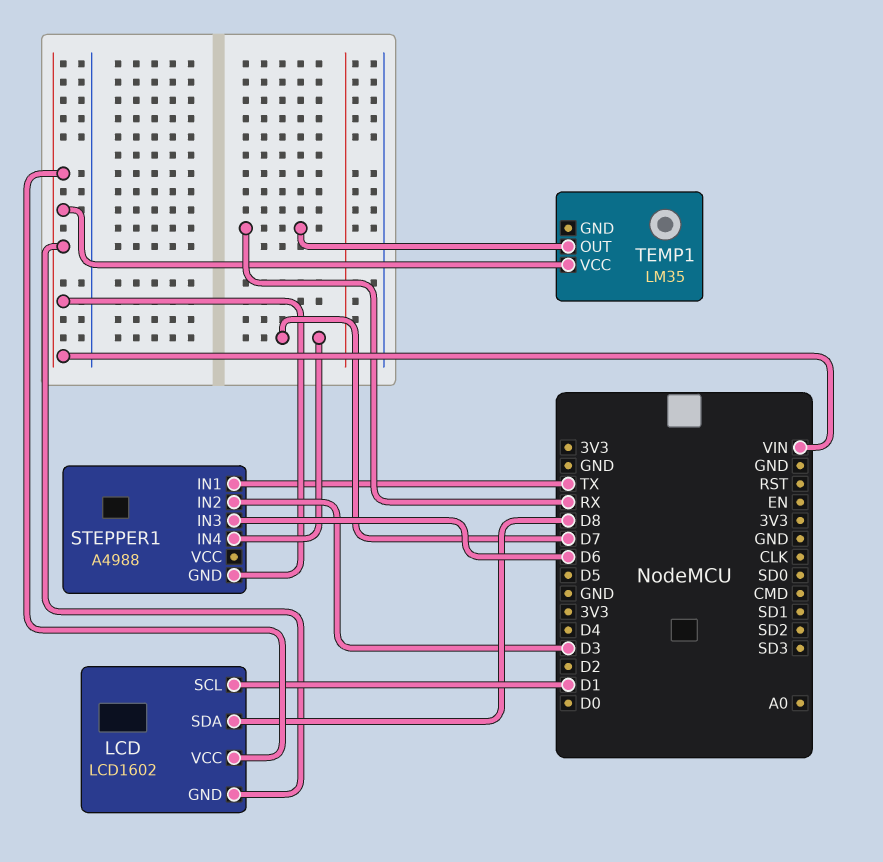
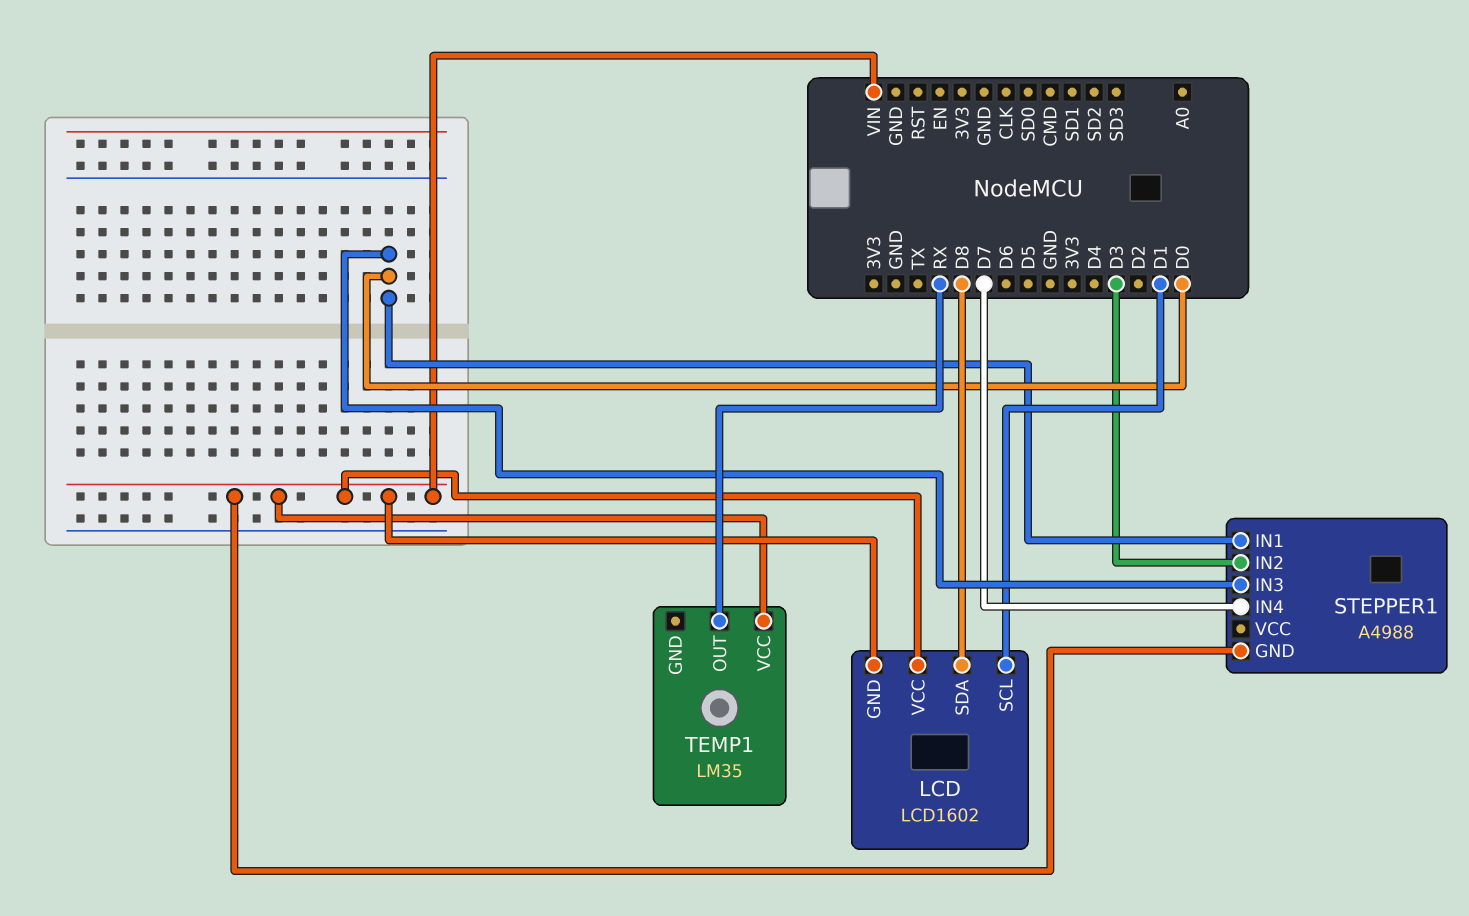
STEPPER1 pin IN1: TX -> D0
STEPPER1 pin IN3: D6 -> D0

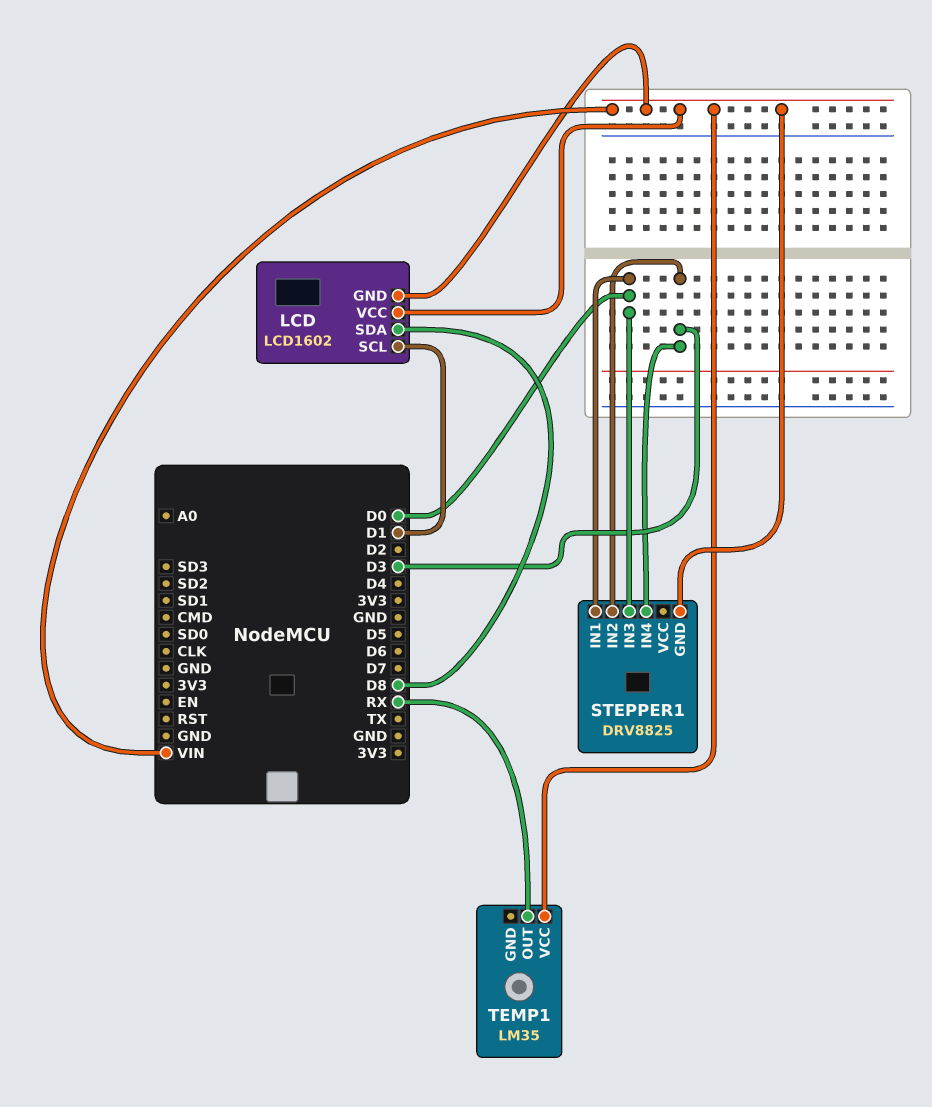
STEPPER1: A4988 -> DRV8825
STEPPER1 pin IN4: D7 -> D3

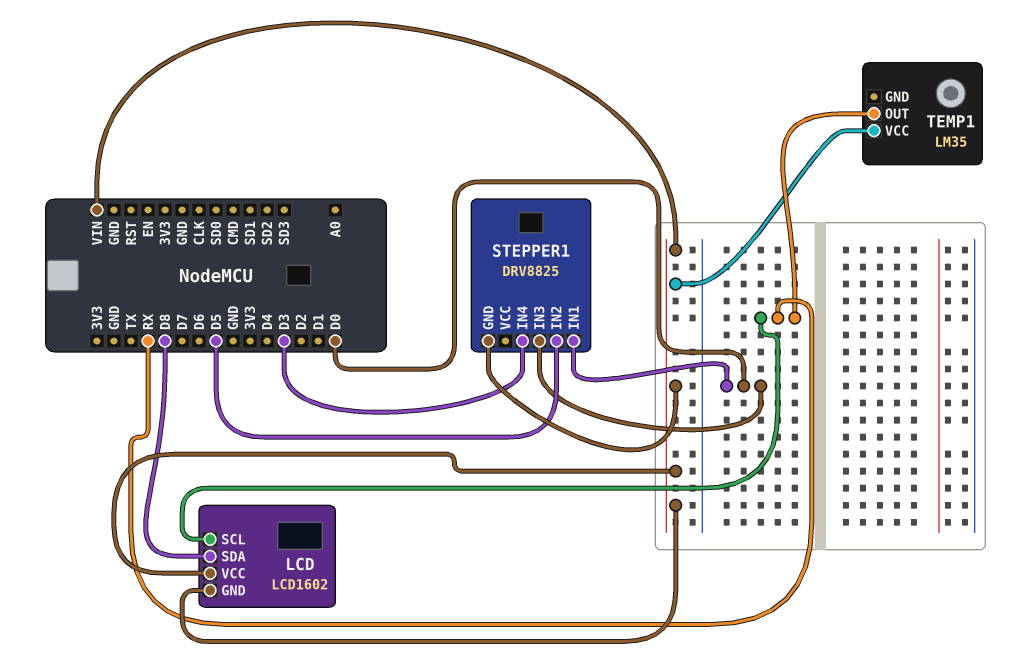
LCD pin SCL: D1 -> RX
STEPPER1 pin IN2: D3 -> D5

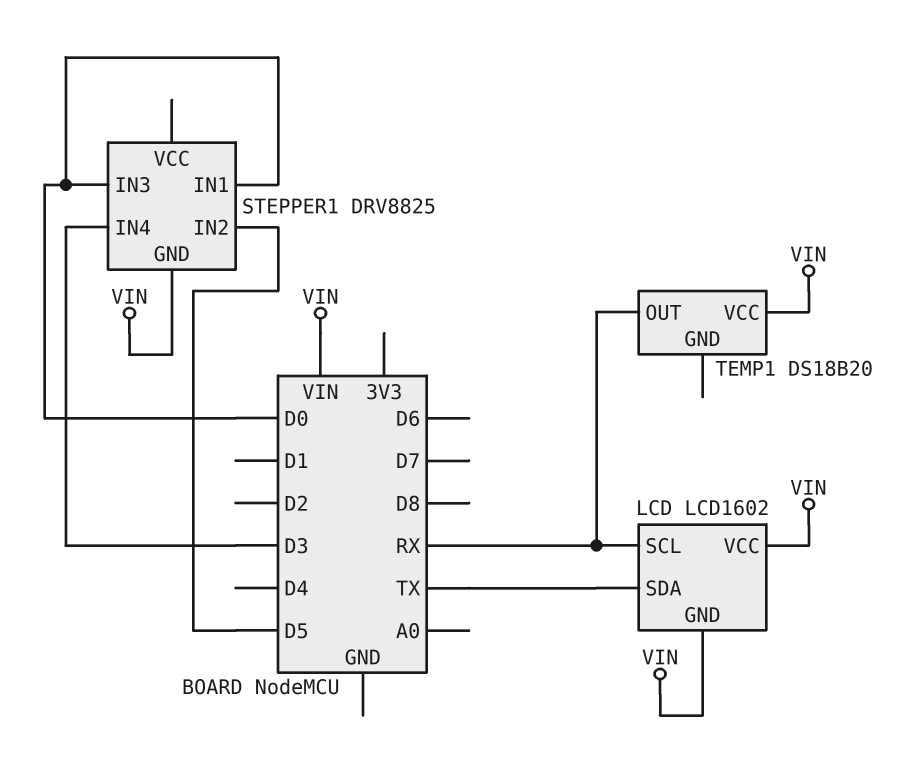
LCD pin SDA: D8 -> TX
TEMP1: LM35 -> DS18B20

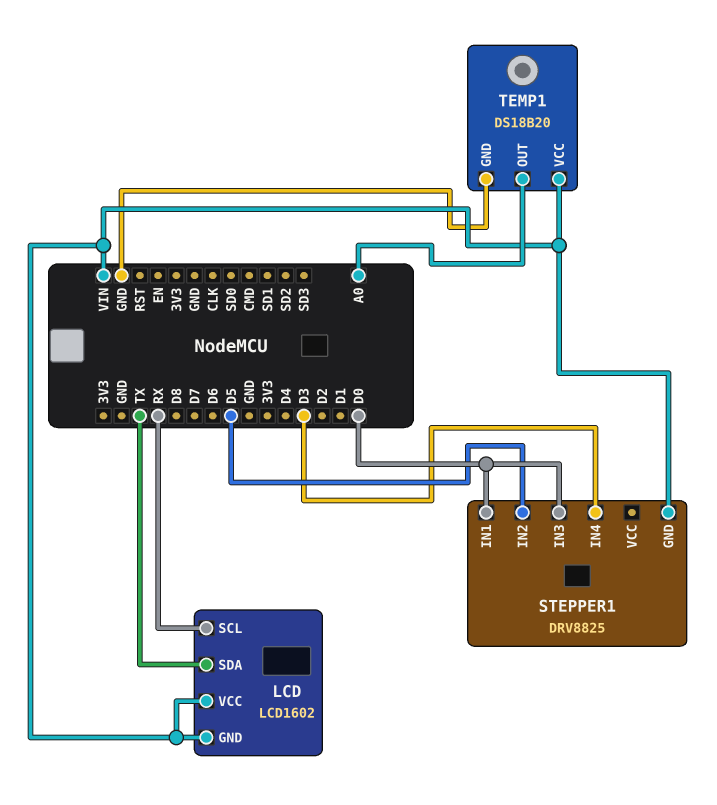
TEMP1 pin GND: none -> GND
TEMP1 pin OUT: RX -> A0

